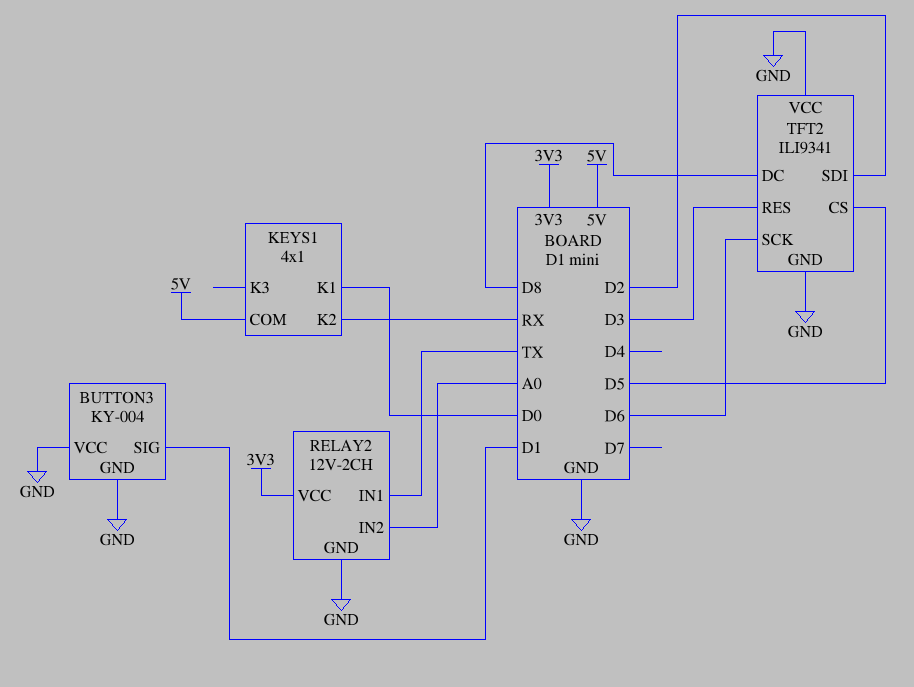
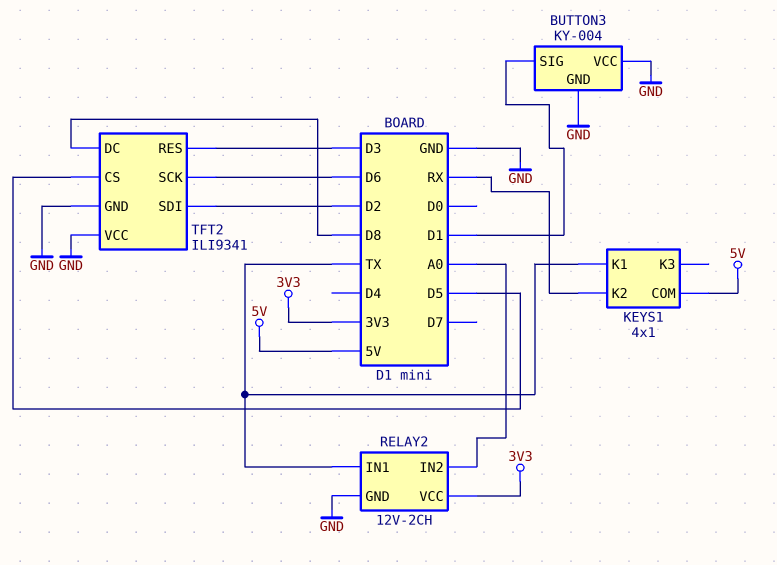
KEYS1 pin K1: D0 -> TX

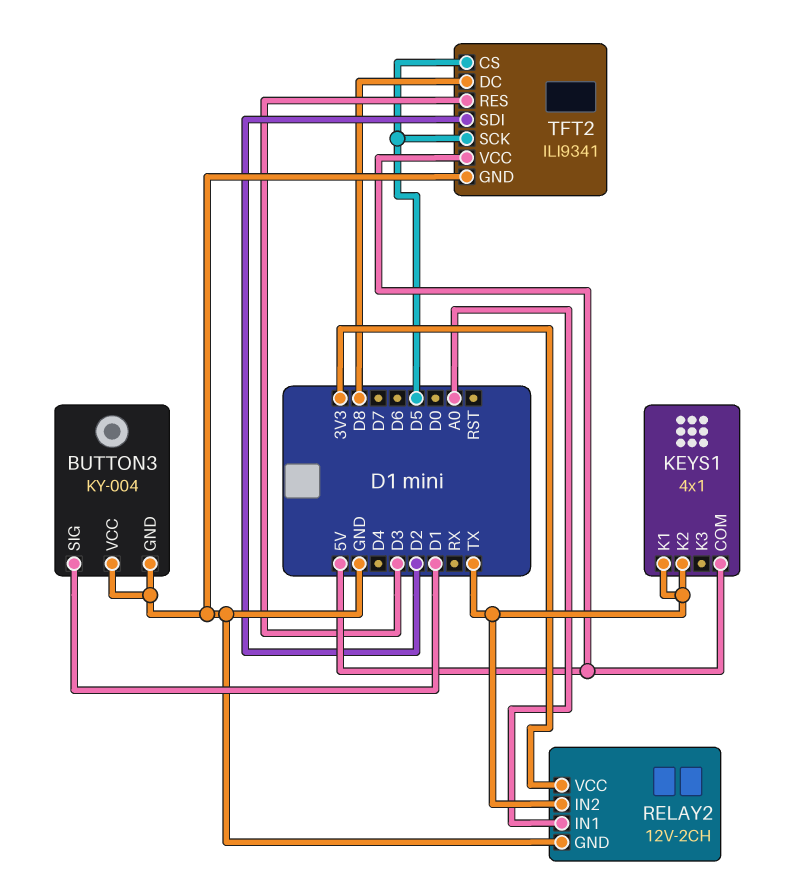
KEYS1 pin K2: RX -> TX
RELAY2 pin IN1: TX -> A0
RELAY2 pin IN2: A0 -> TX
TFT2 pin SCK: D6 -> D5
TFT2 pin VCC: GND -> 5V

